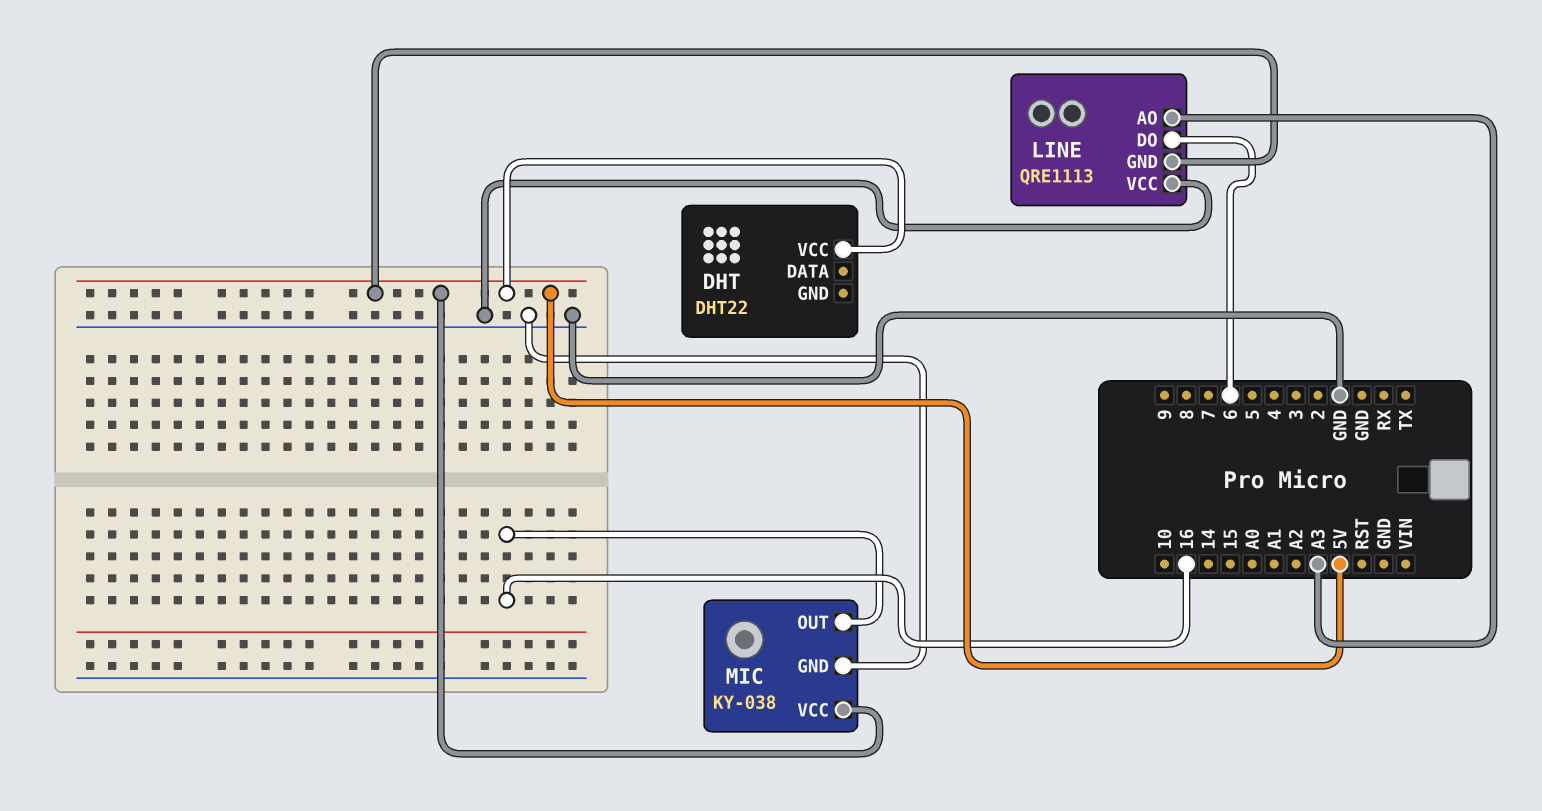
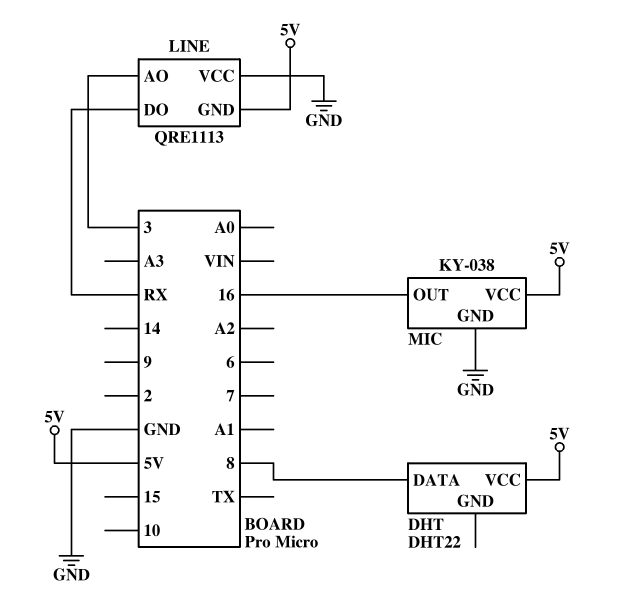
DHT pin DATA: none -> 8
LINE pin AO: A3 -> 3
LINE pin DO: 6 -> RX

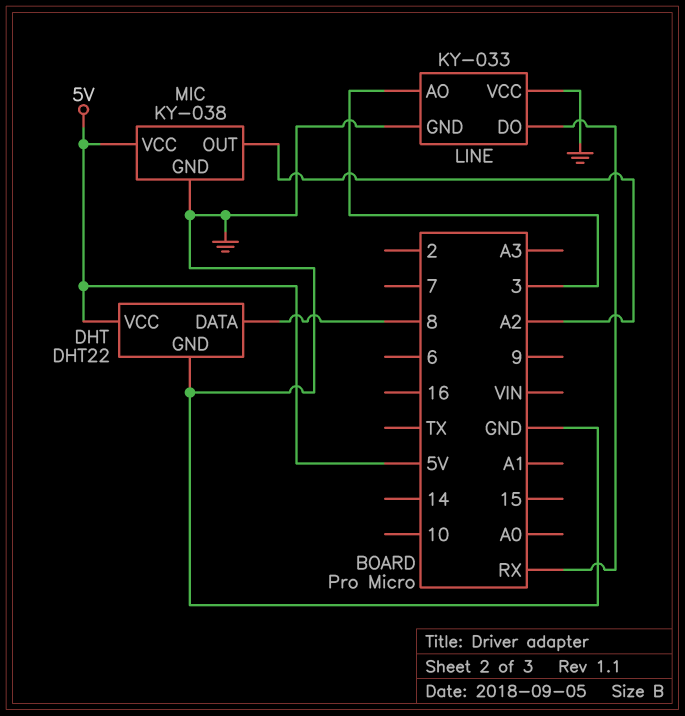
DHT pin GND: none -> GND
LINE: QRE1113 -> KY-033
LINE pin GND: 5V -> GND
MIC pin OUT: 16 -> A2

